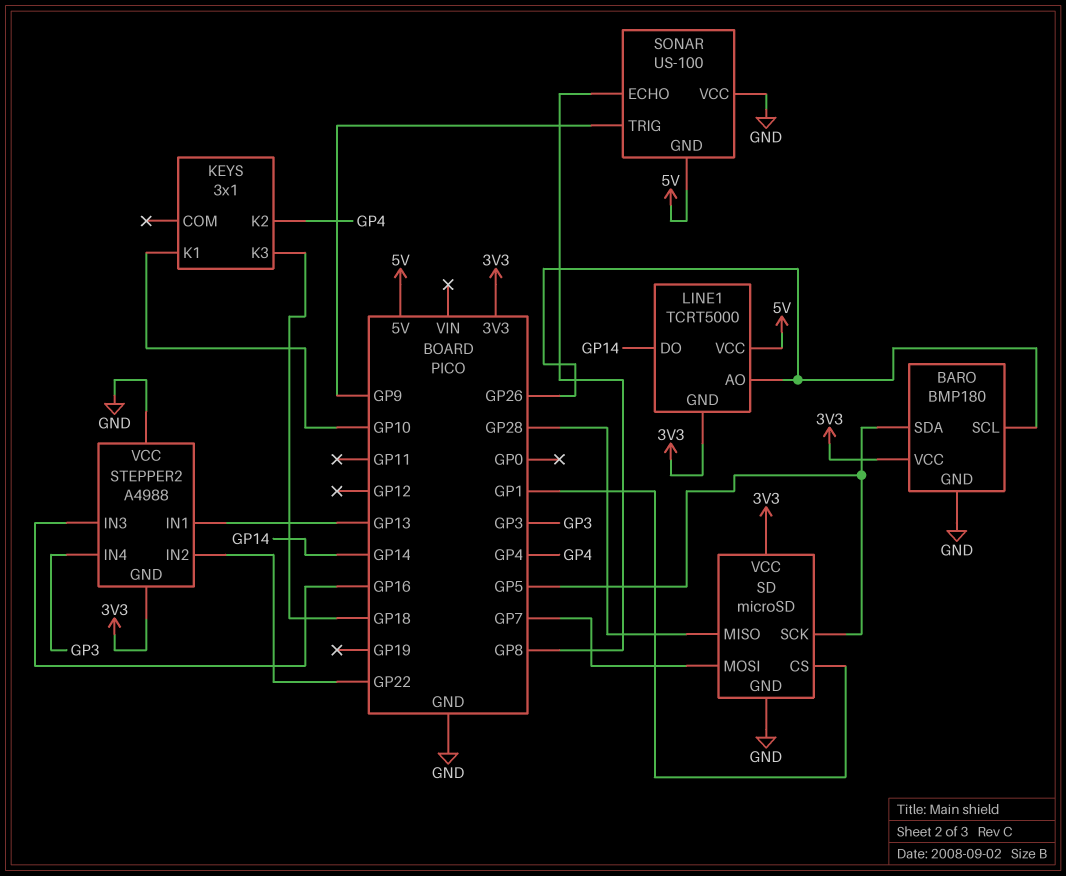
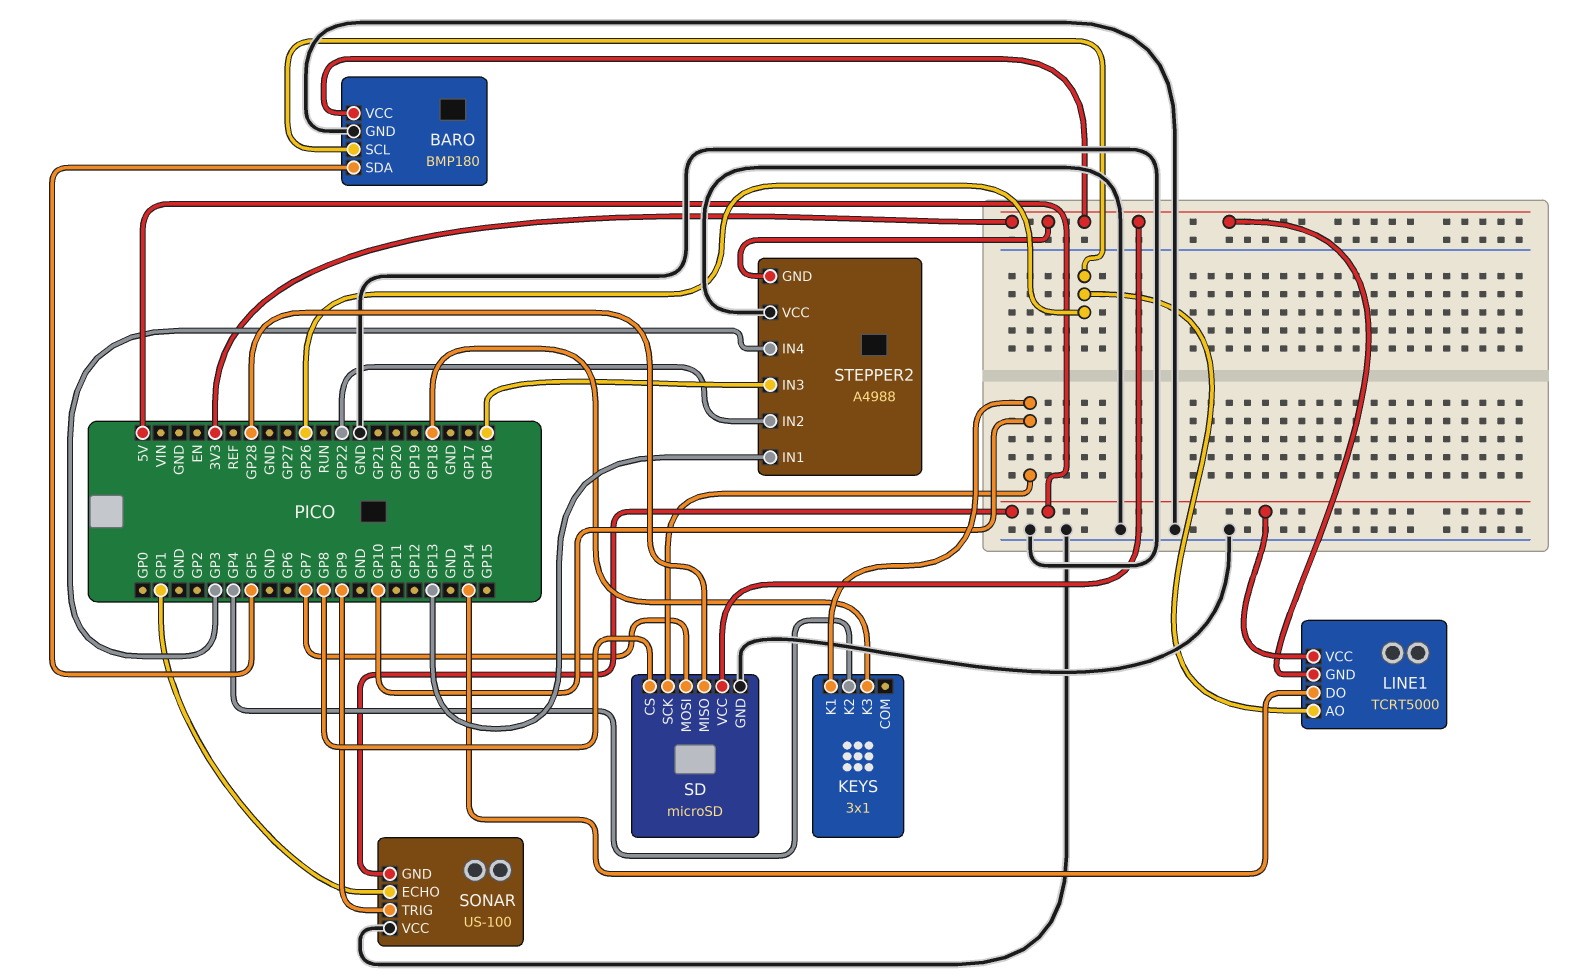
SD pin CS: GP1 -> GP8
SD pin SCK: GP5 -> GP10
SONAR pin ECHO: GP8 -> GP1

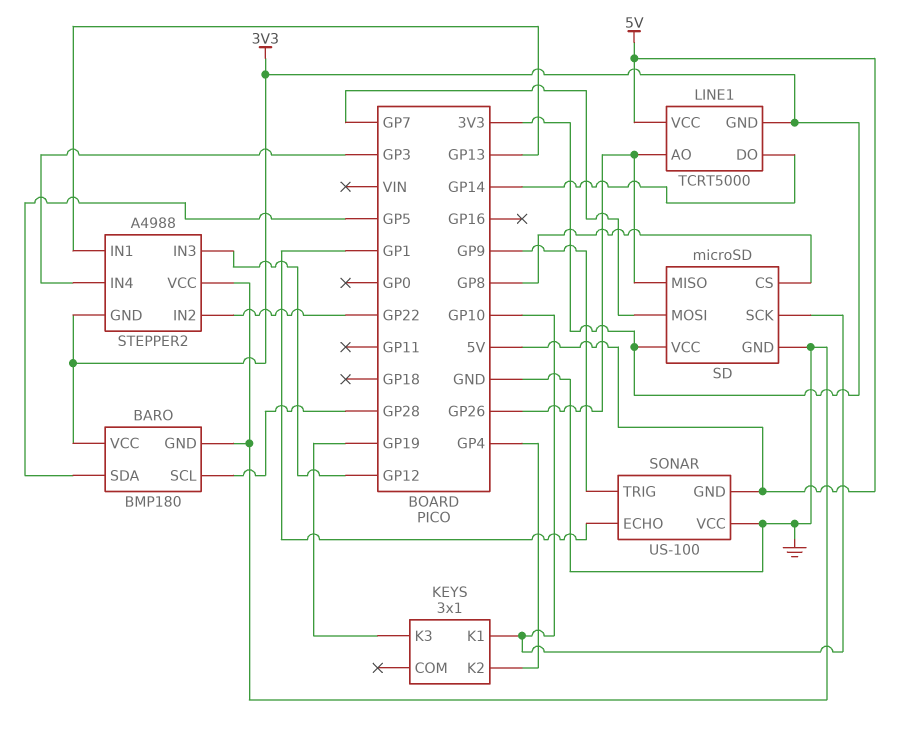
BARO pin SCL: GP26 -> GP28
KEYS pin K3: GP18 -> GP19
SD pin MISO: GP28 -> GP26
STEPPER2 pin IN3: GP16 -> GP12

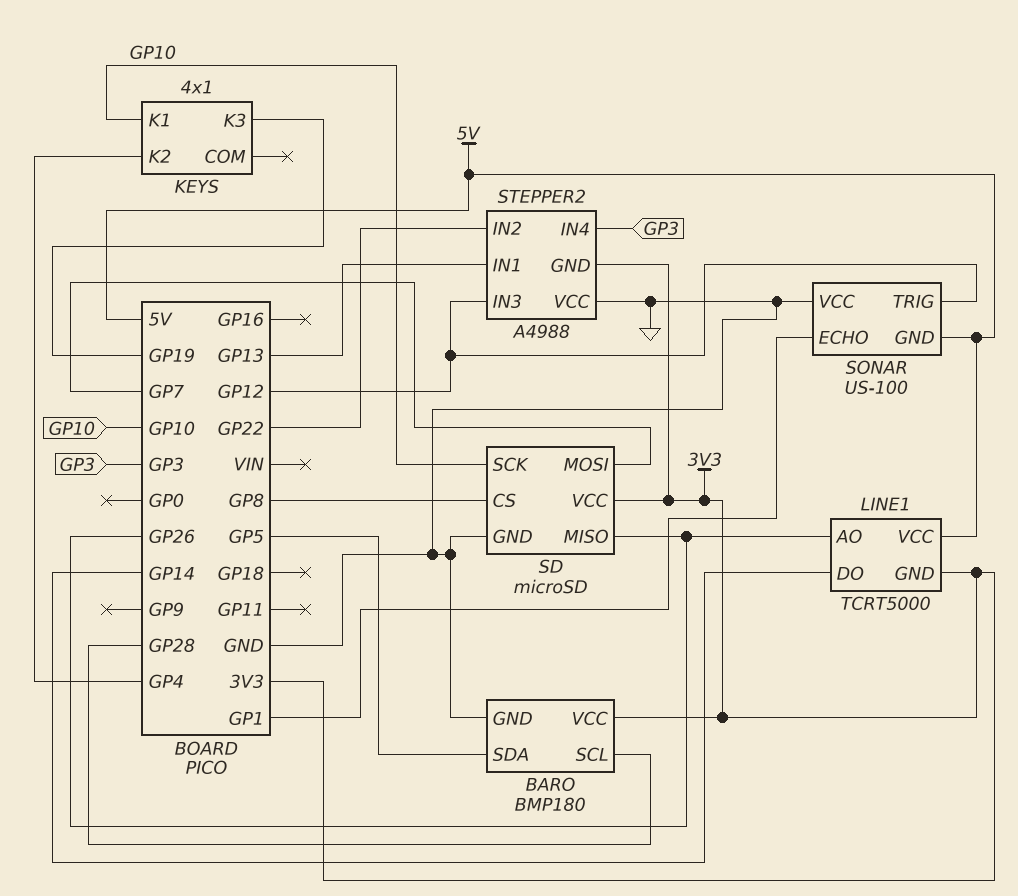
KEYS: 3x1 -> 4x1
SONAR pin TRIG: GP9 -> GP12

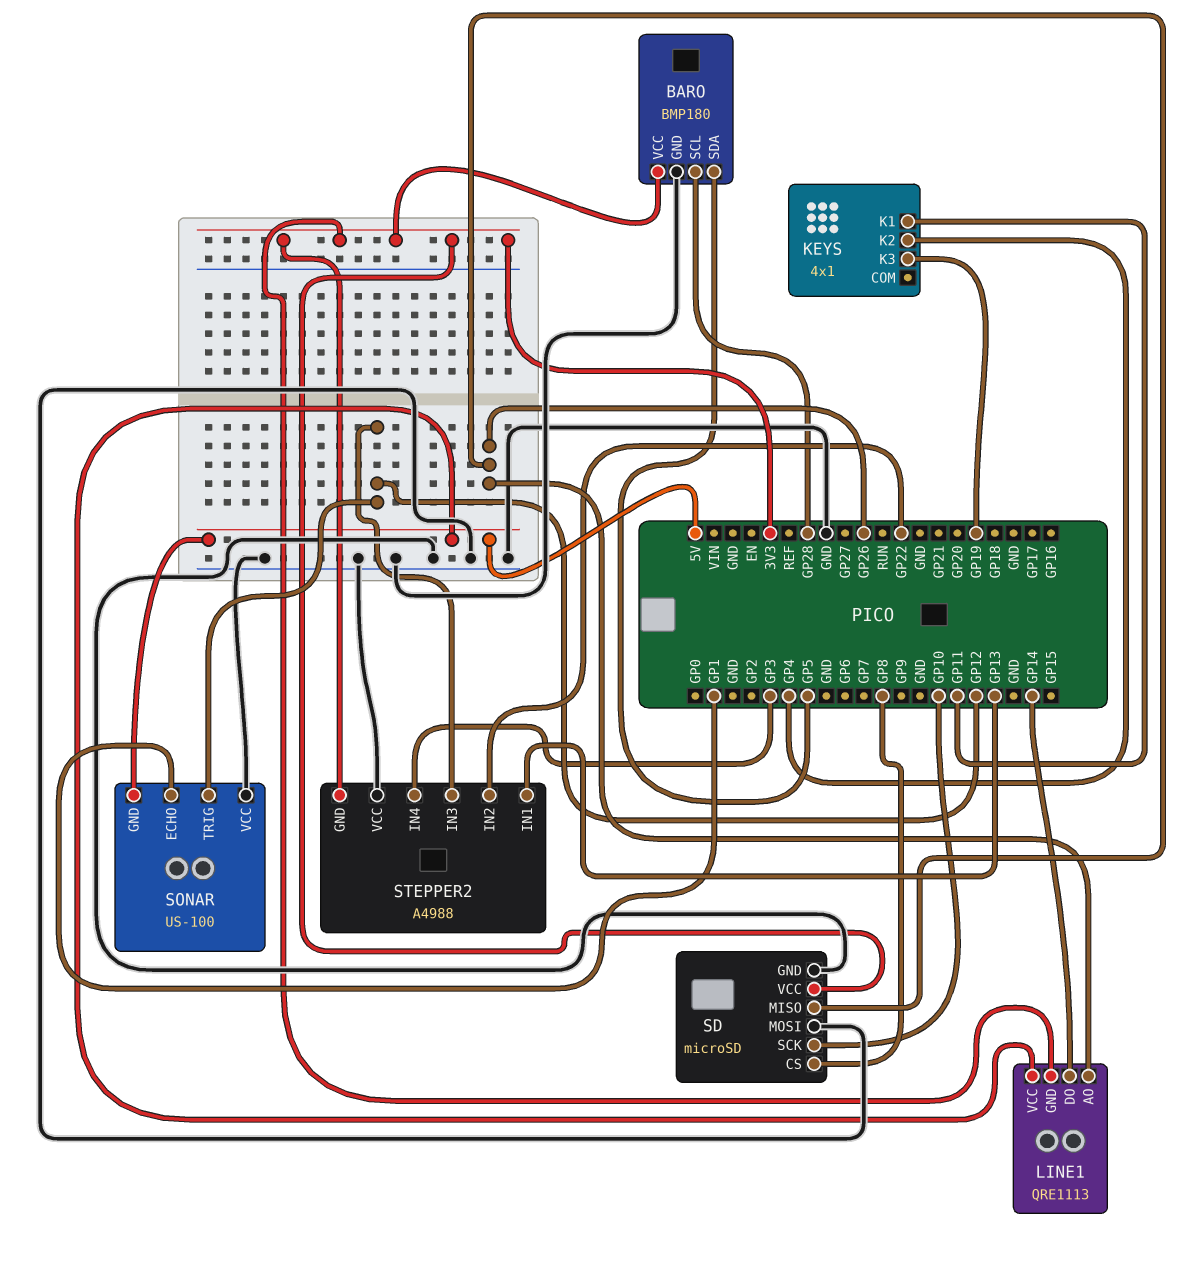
KEYS pin K1: GP10 -> GP11
LINE1: TCRT5000 -> QRE1113
SD pin MOSI: GP7 -> GND

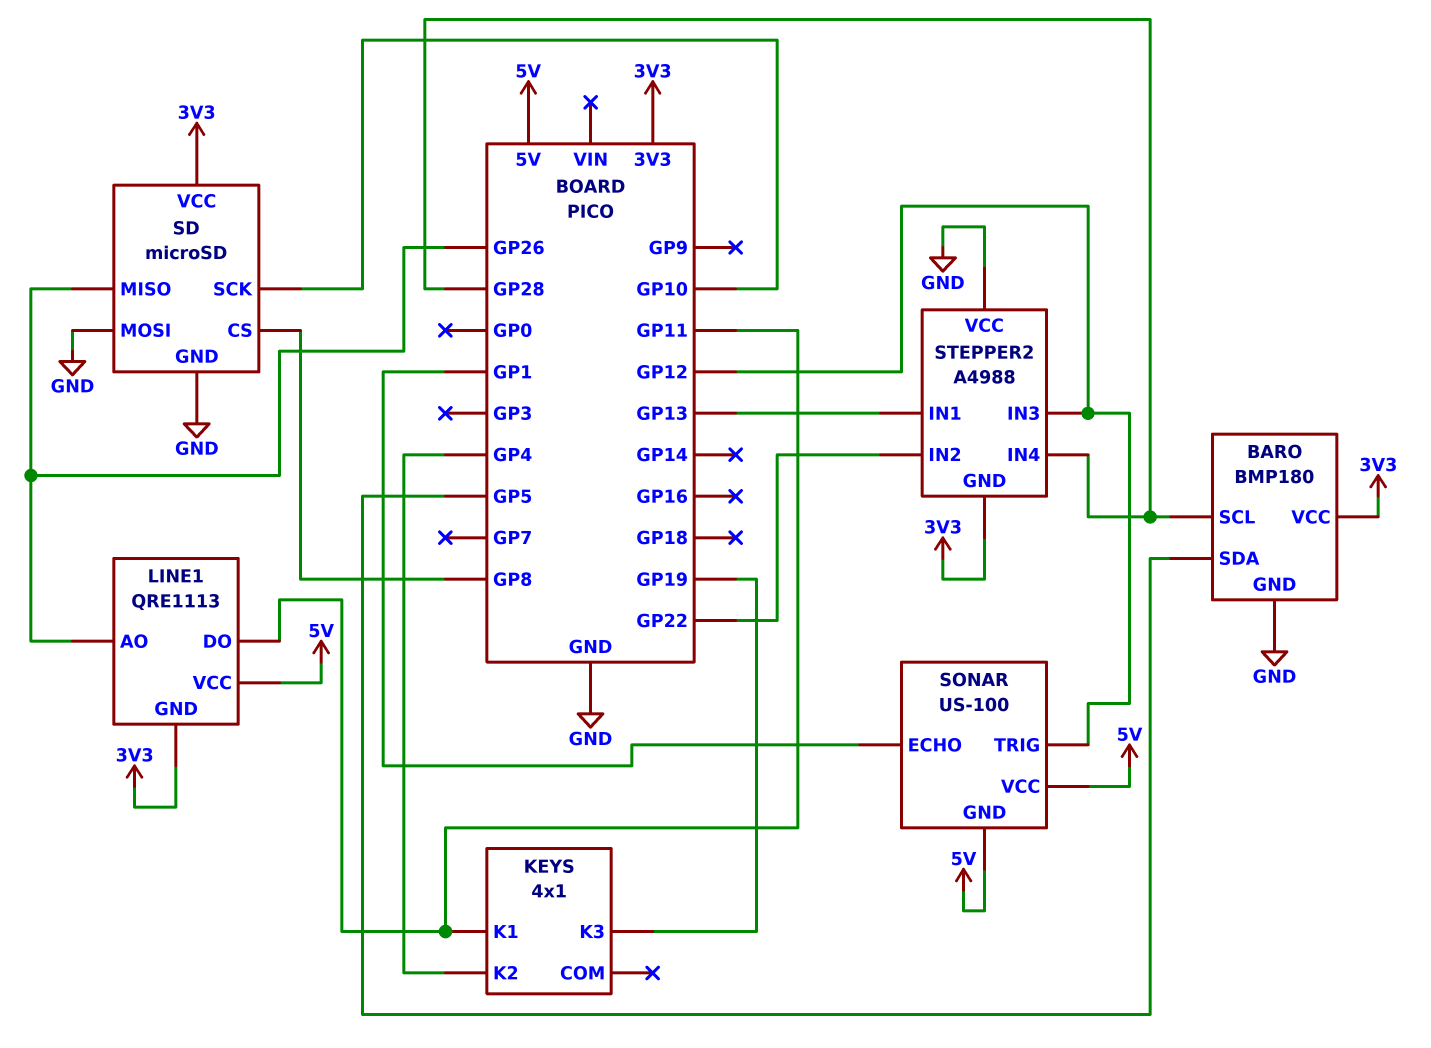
LINE1 pin DO: GP14 -> GP11
SONAR pin VCC: GND -> 5V
STEPPER2 pin IN4: GP3 -> GP28

